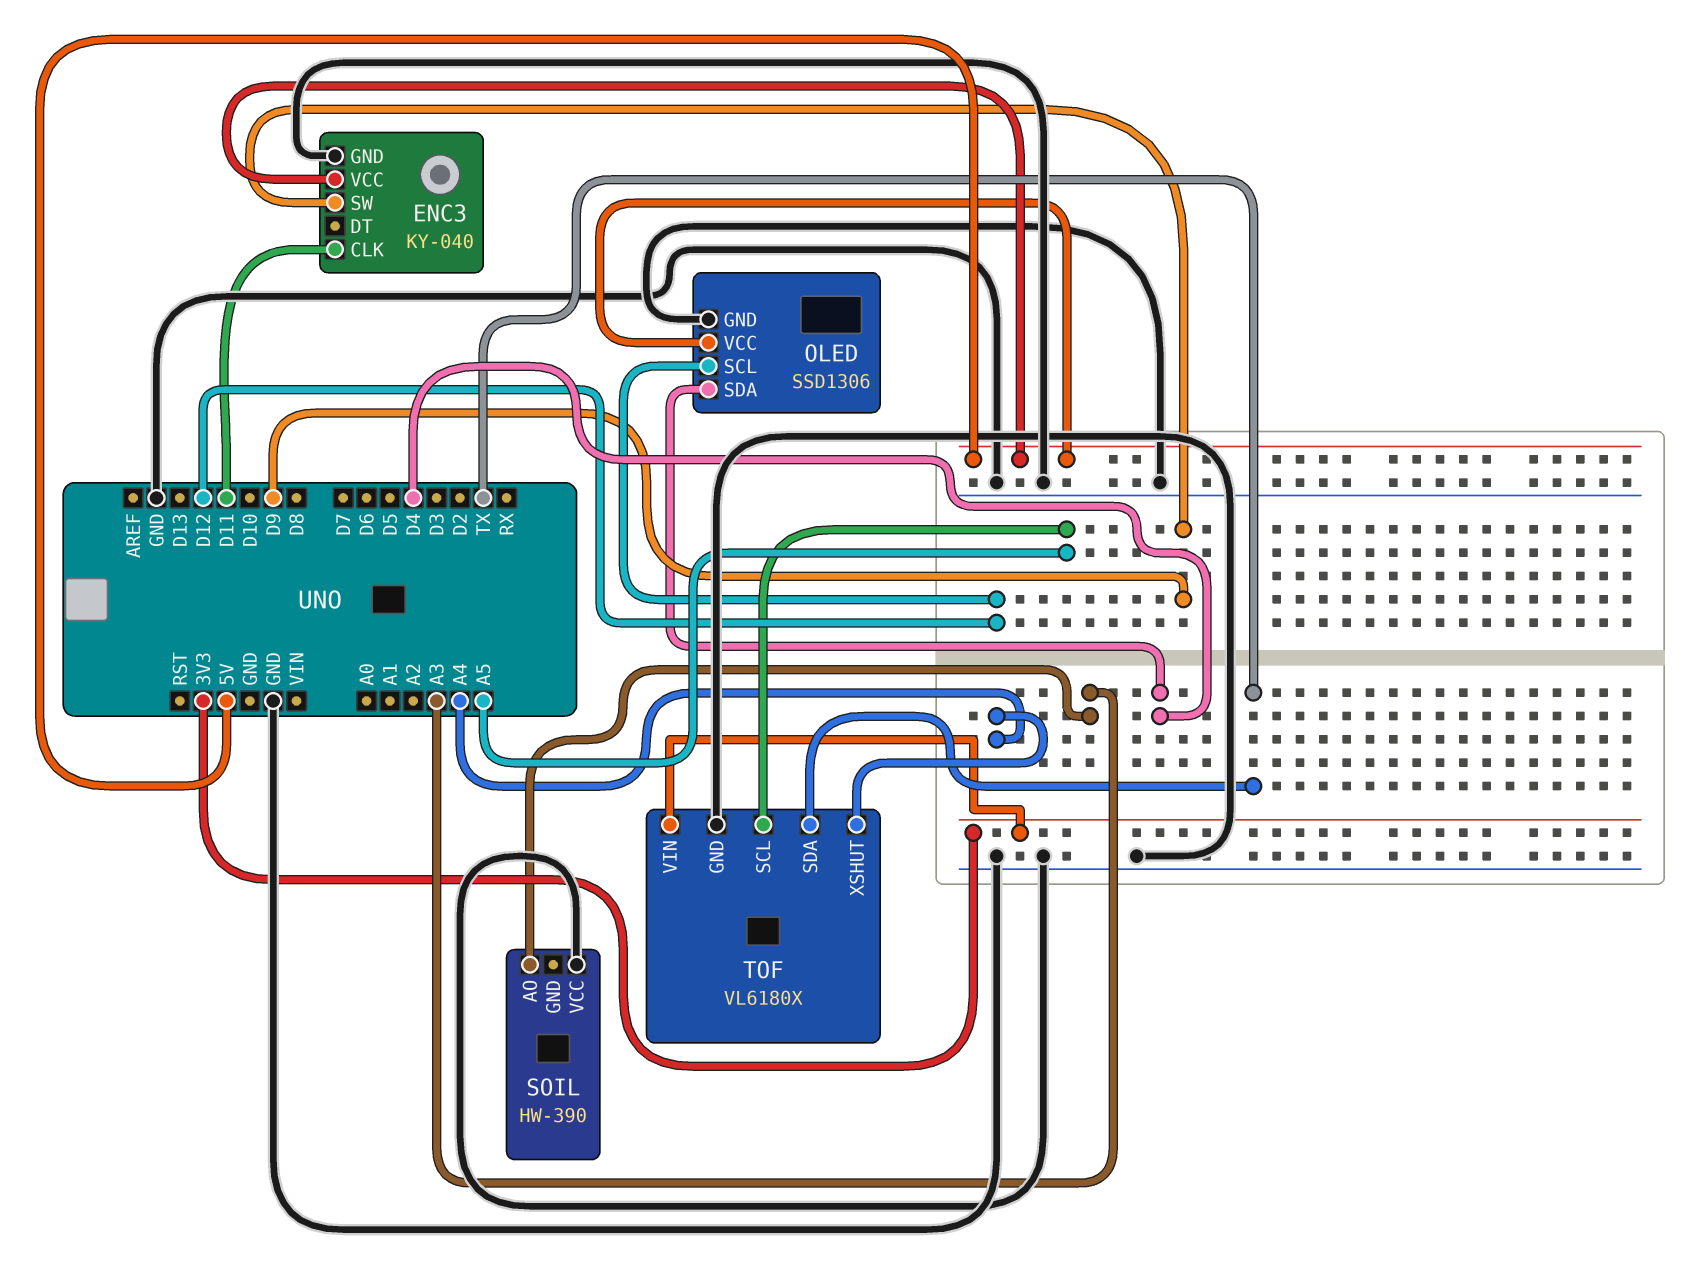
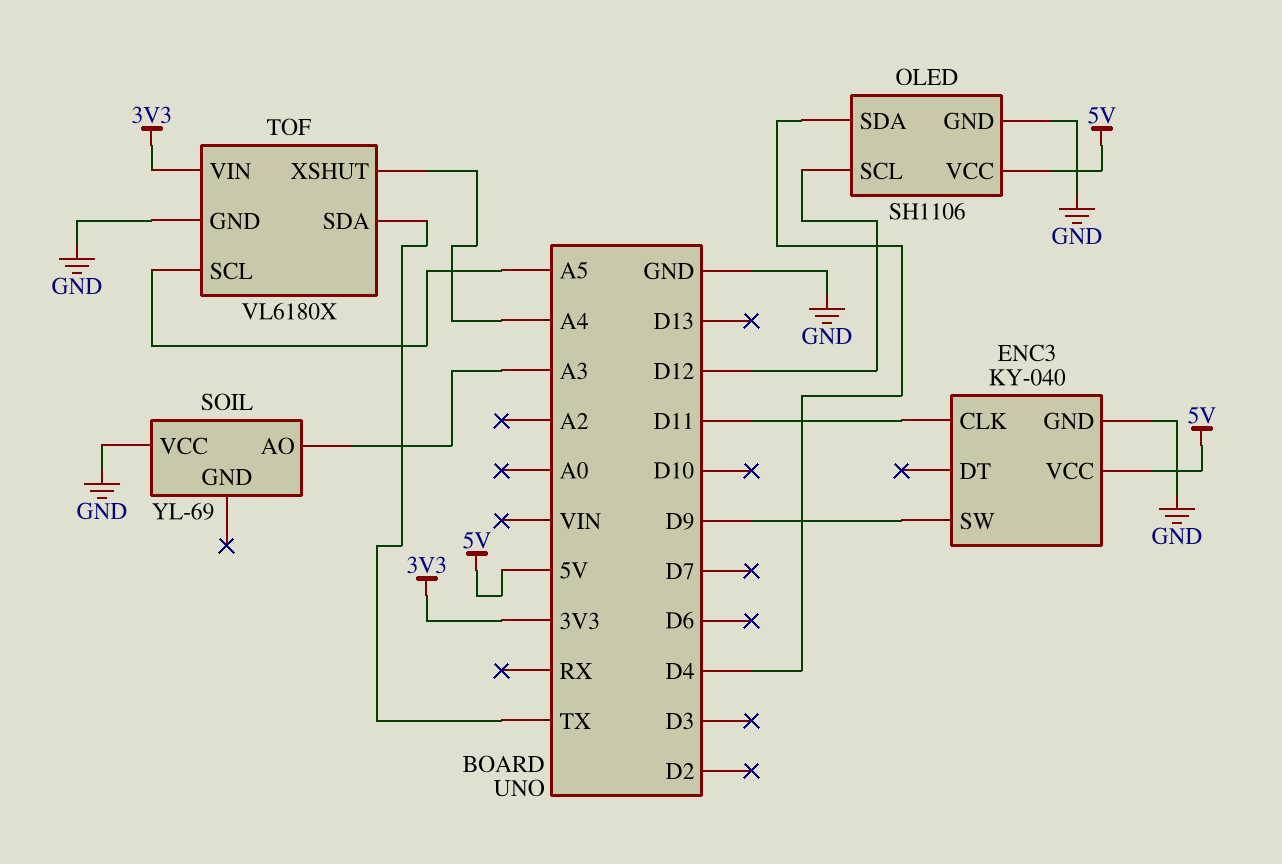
OLED: SSD1306 -> SH1106
SOIL: HW-390 -> YL-69

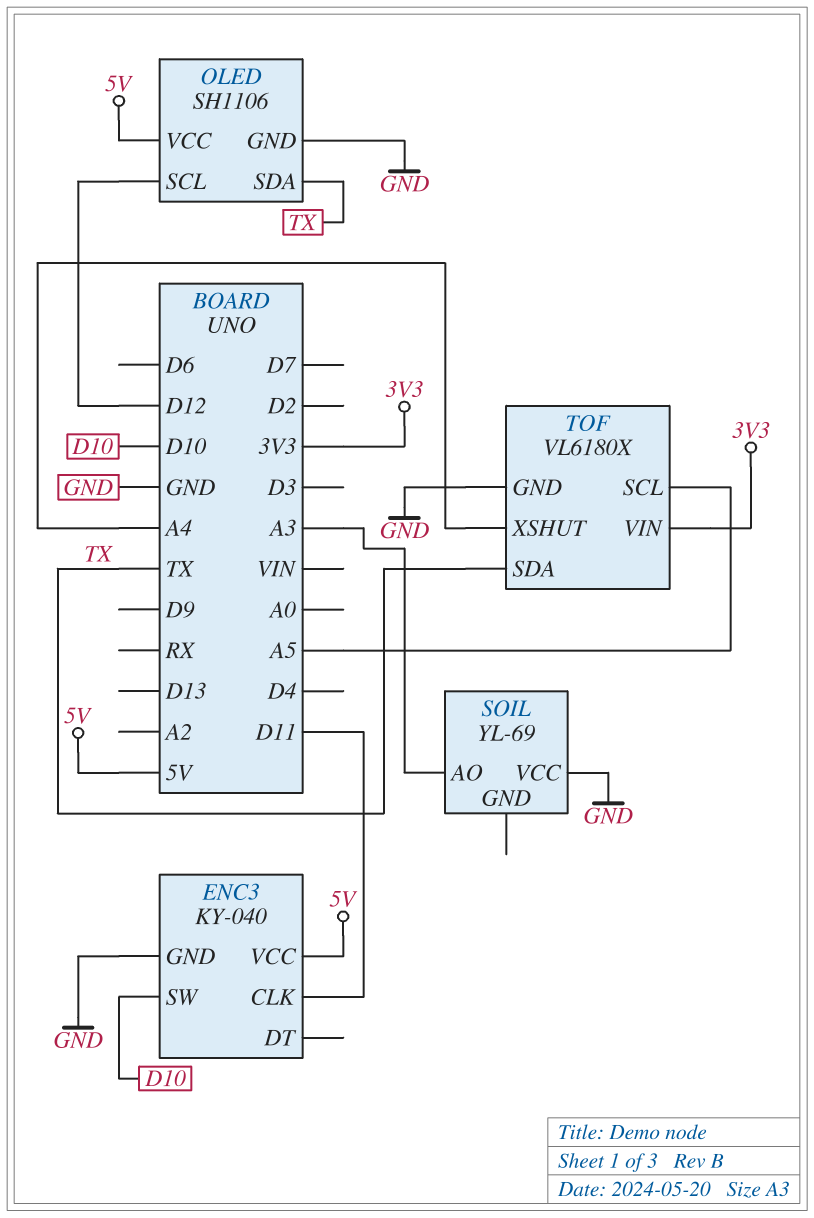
ENC3 pin SW: D9 -> D10
OLED pin SDA: D4 -> TX

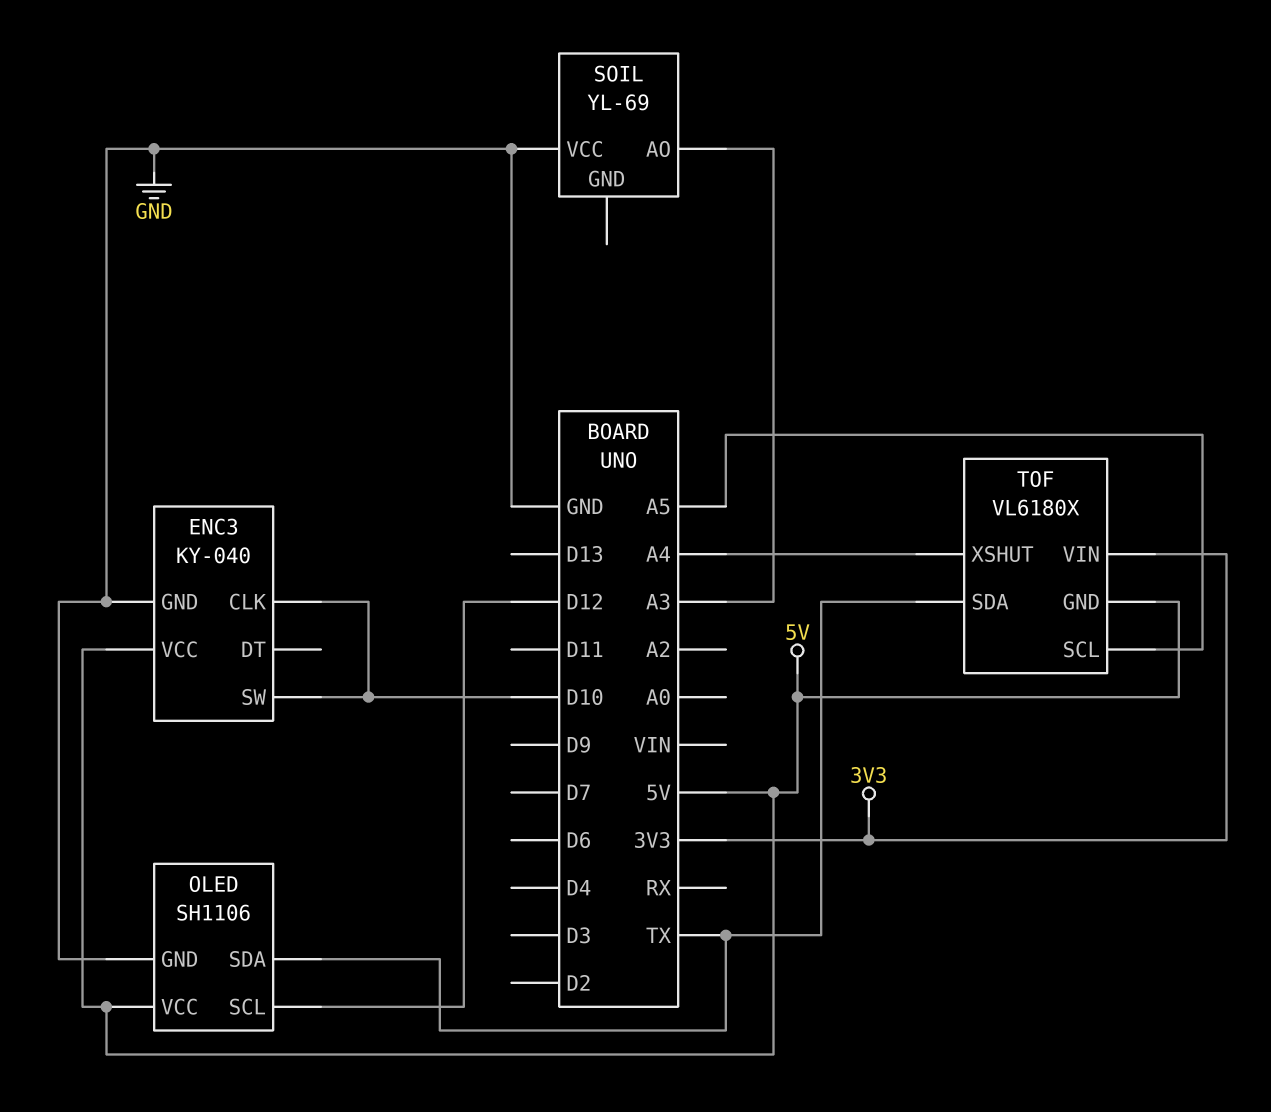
ENC3 pin CLK: D11 -> D10
TOF pin GND: GND -> 5V

